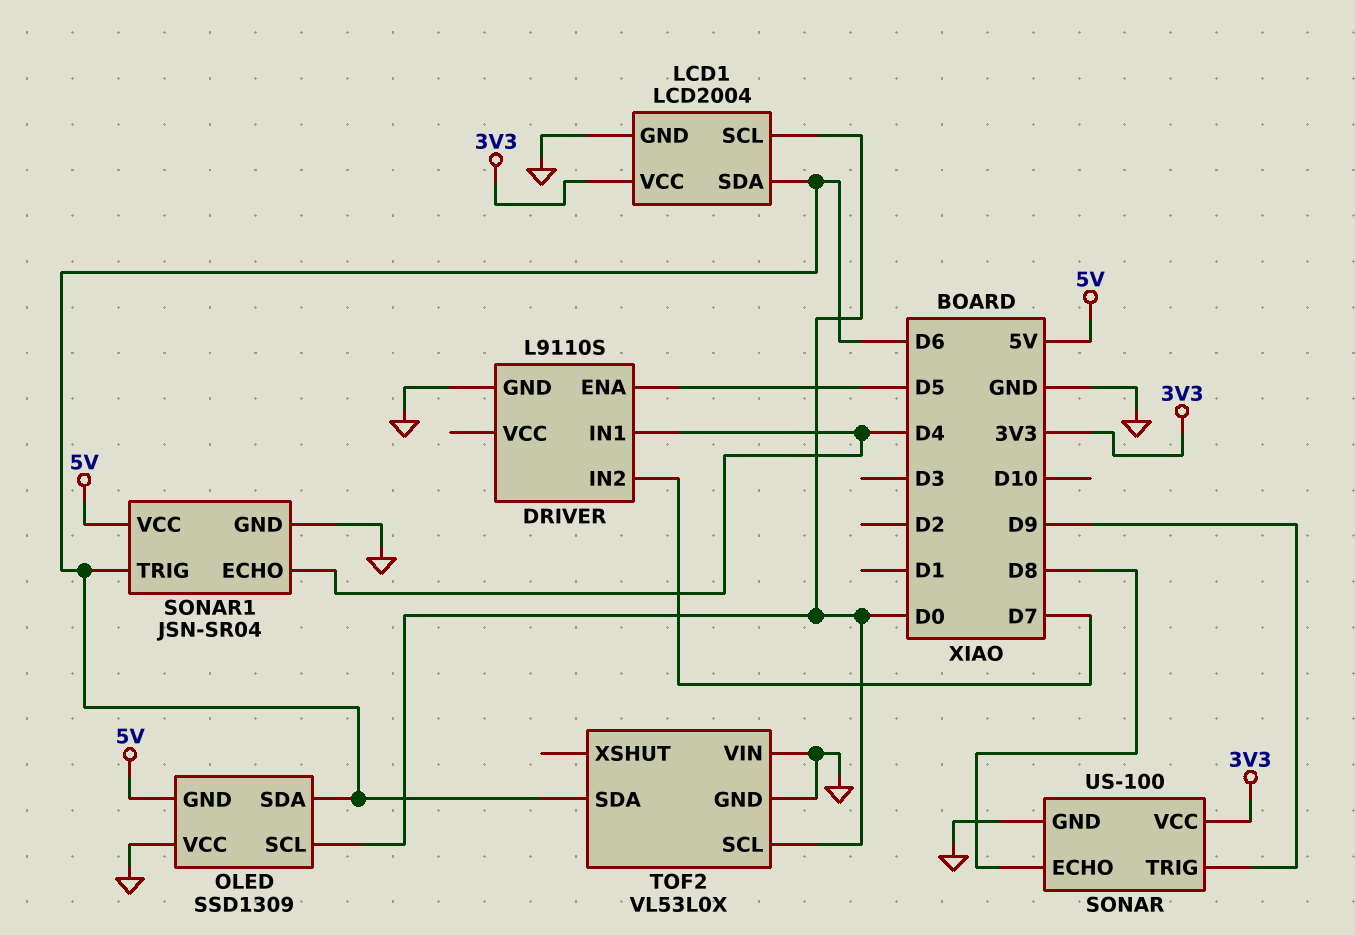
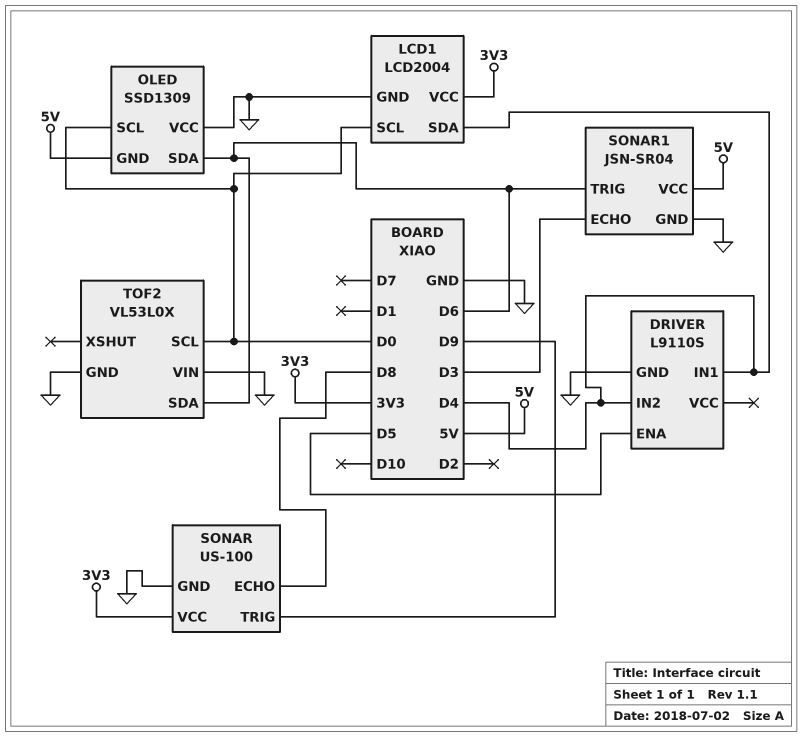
DRIVER pin IN2: D7 -> D4
LCD1 pin SDA: D6 -> D4
SONAR1 pin ECHO: D4 -> D3

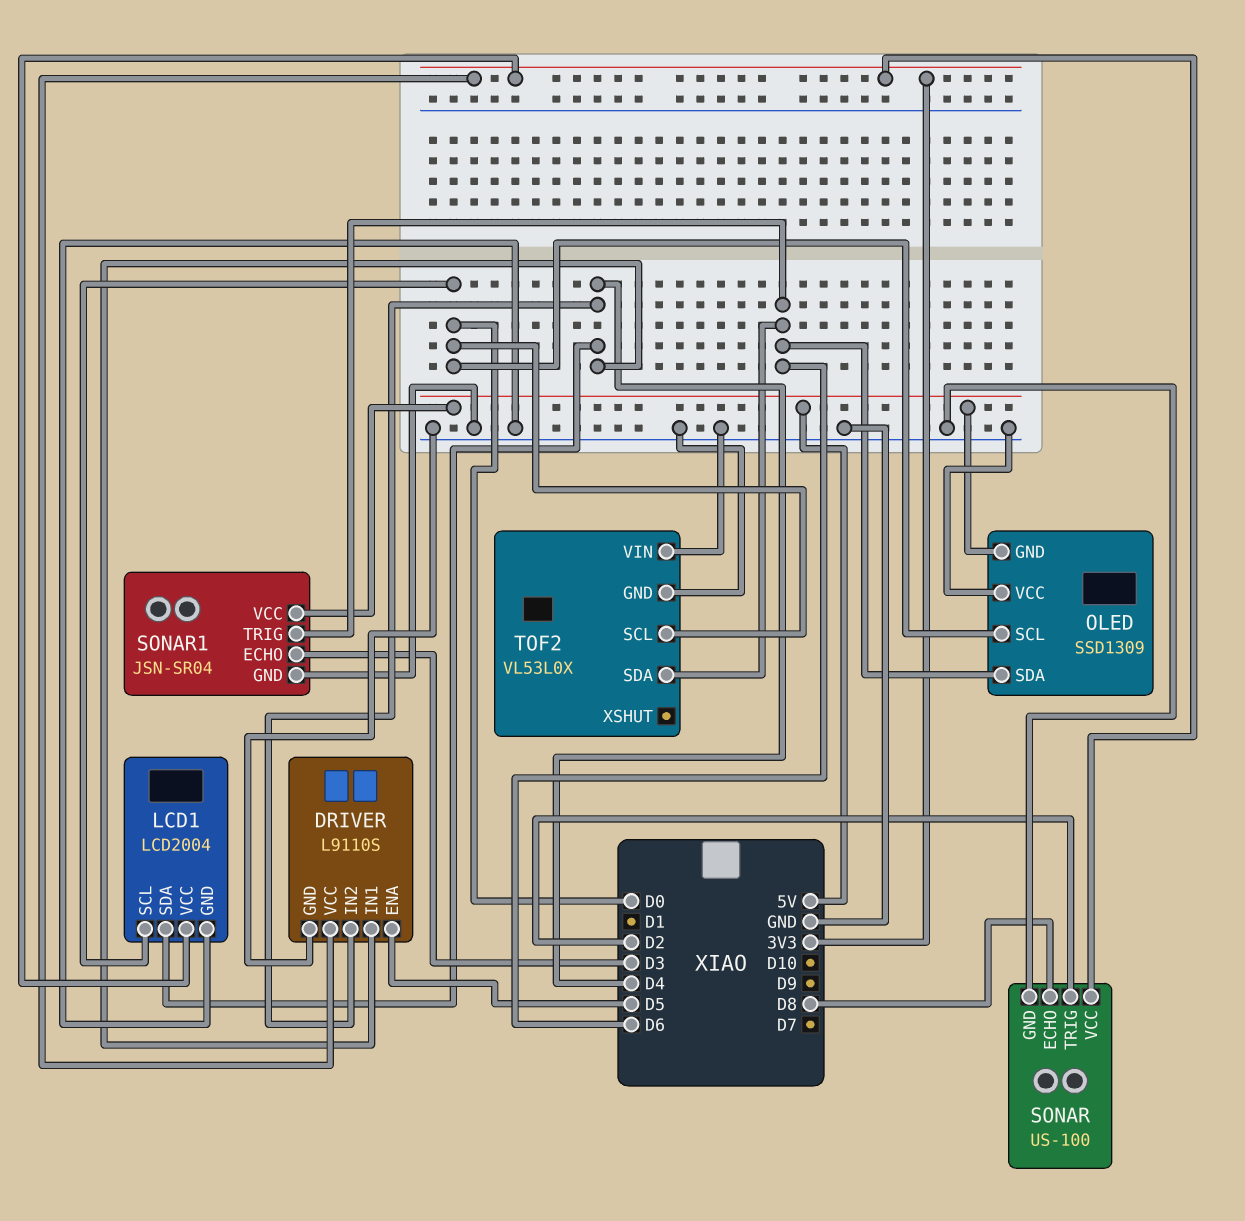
DRIVER pin VCC: none -> 3V3
SONAR pin TRIG: D9 -> D2

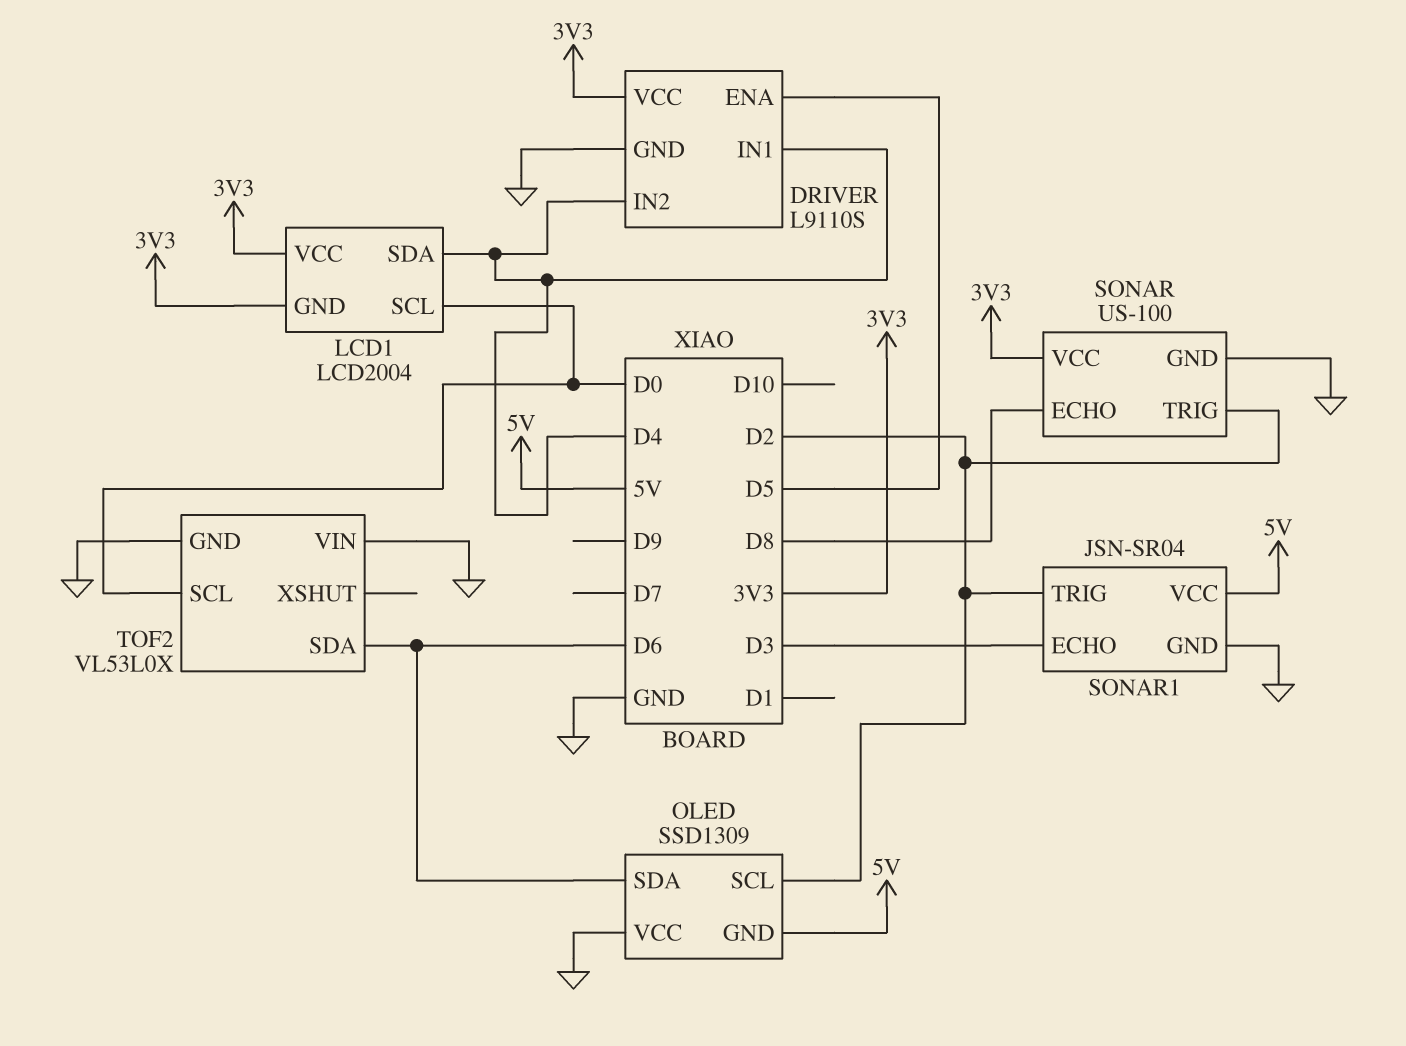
LCD1 pin GND: GND -> 3V3
OLED pin SCL: D0 -> D2
SONAR1 pin TRIG: D6 -> D2

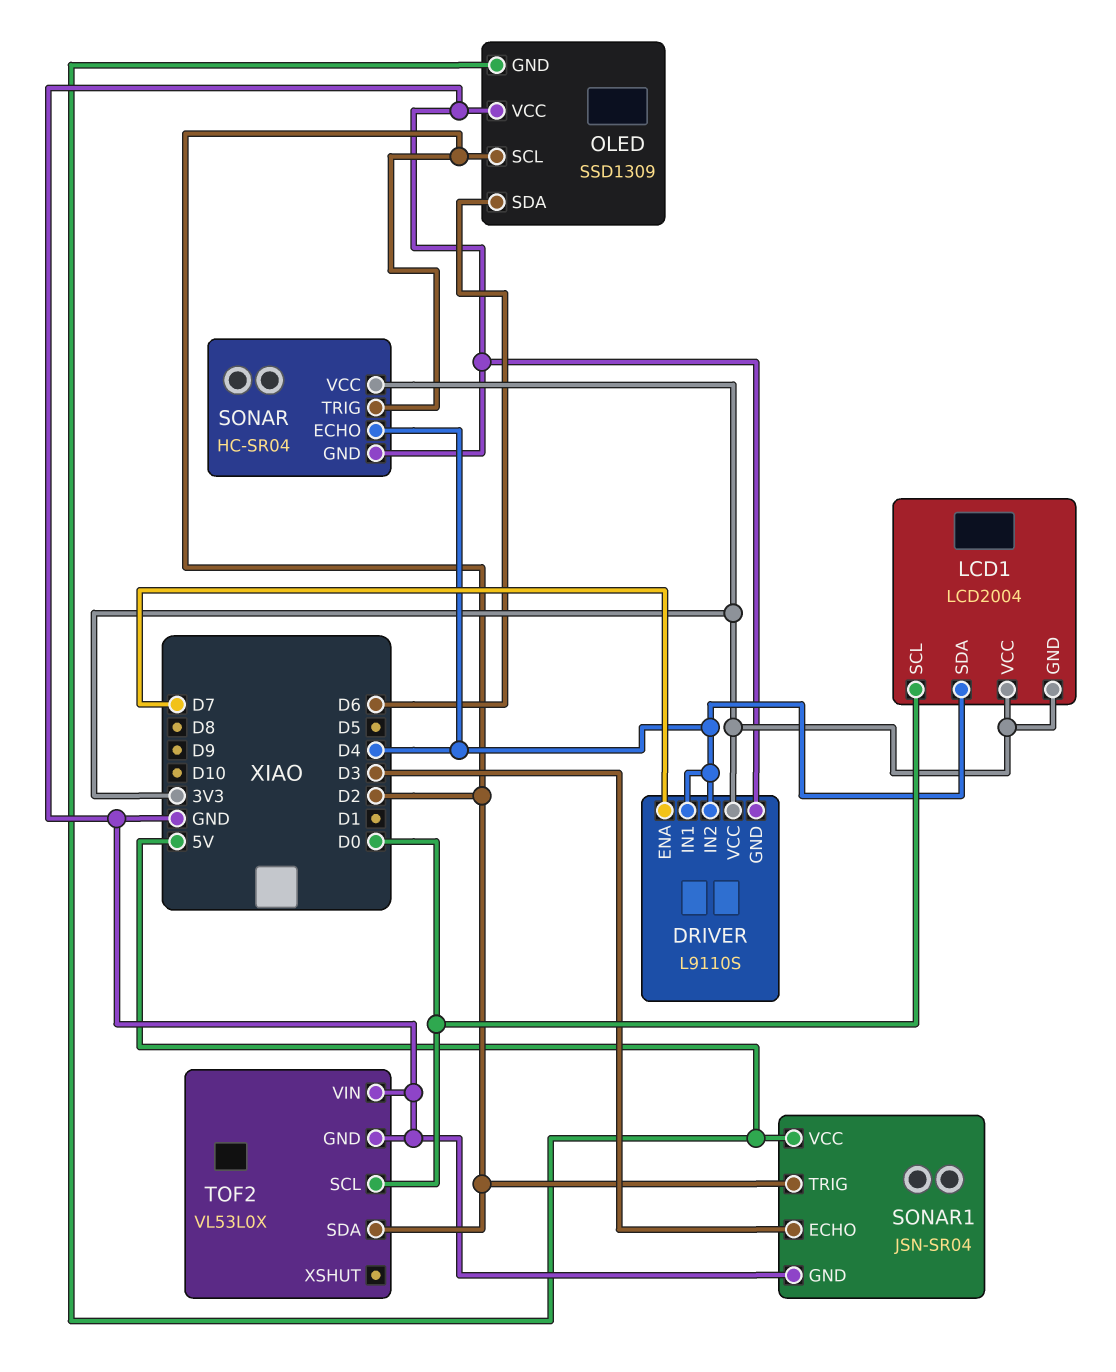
DRIVER pin ENA: D5 -> D7
SONAR: US-100 -> HC-SR04
SONAR pin ECHO: D8 -> D4
TOF2 pin SDA: D6 -> D2

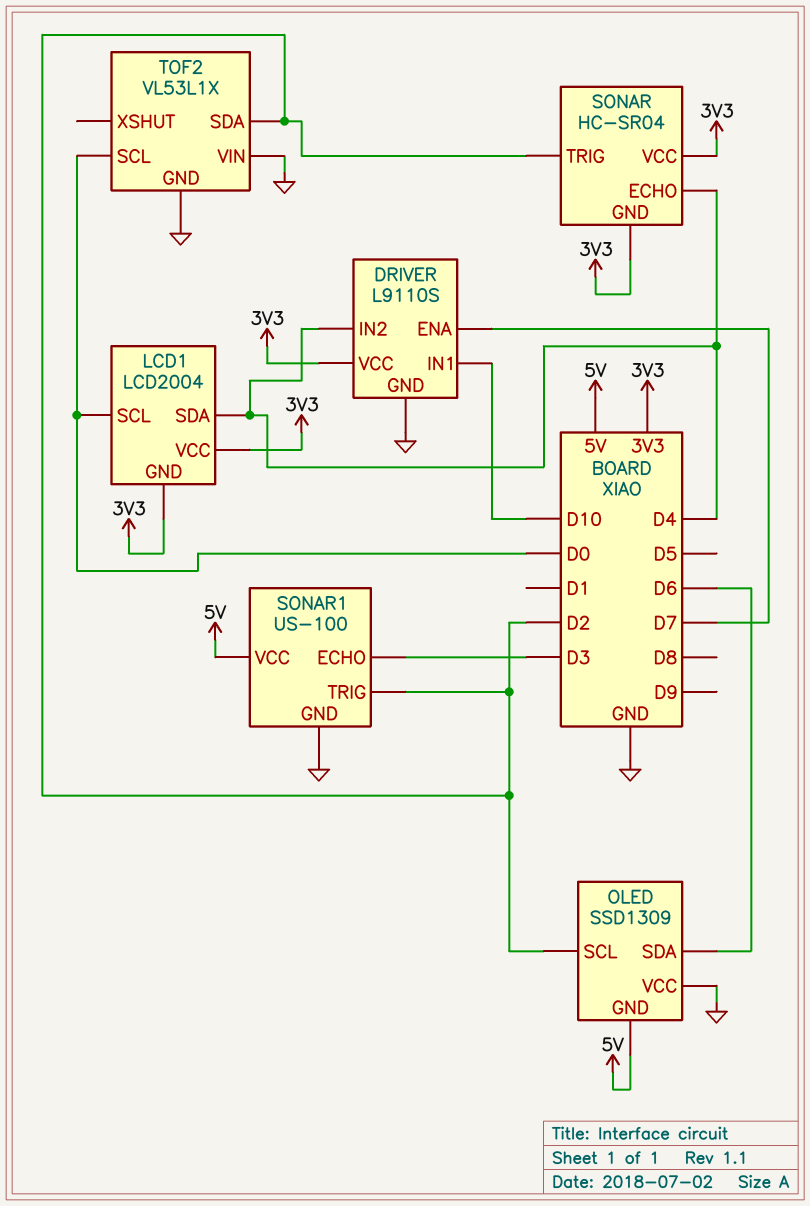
DRIVER pin IN1: D4 -> D10
SONAR pin GND: GND -> 3V3
SONAR1: JSN-SR04 -> US-100
TOF2: VL53L0X -> VL53L1X

